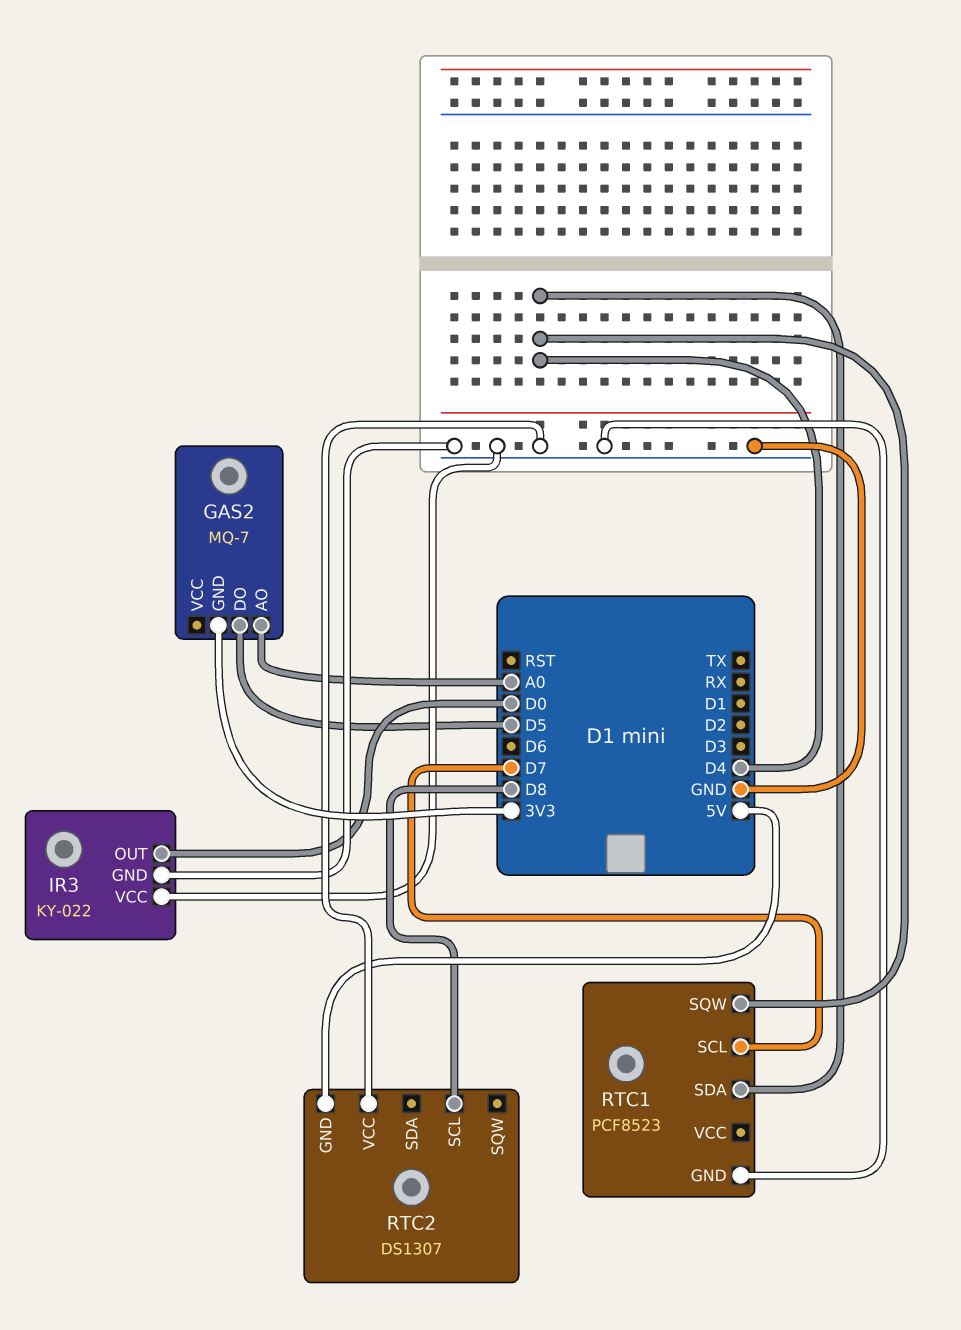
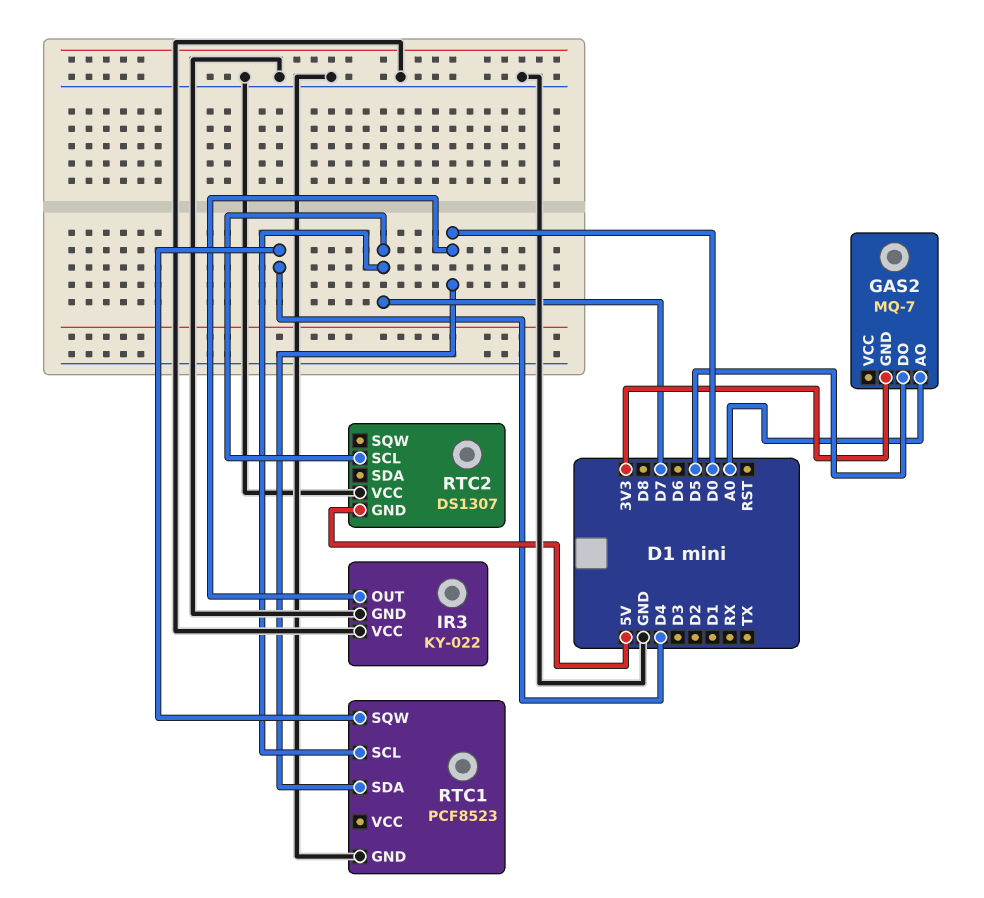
RTC1 pin SDA: D4 -> D0
RTC2 pin SCL: D8 -> D7

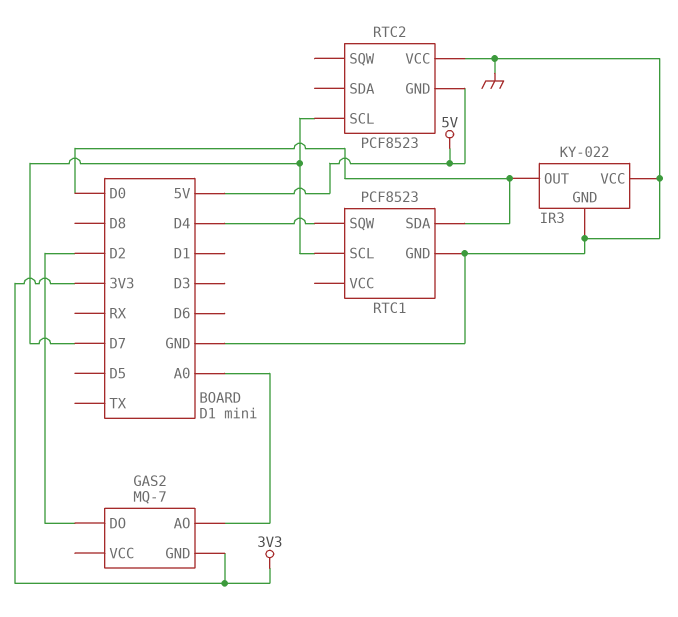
GAS2 pin DO: D5 -> D2
RTC2: DS1307 -> PCF8523

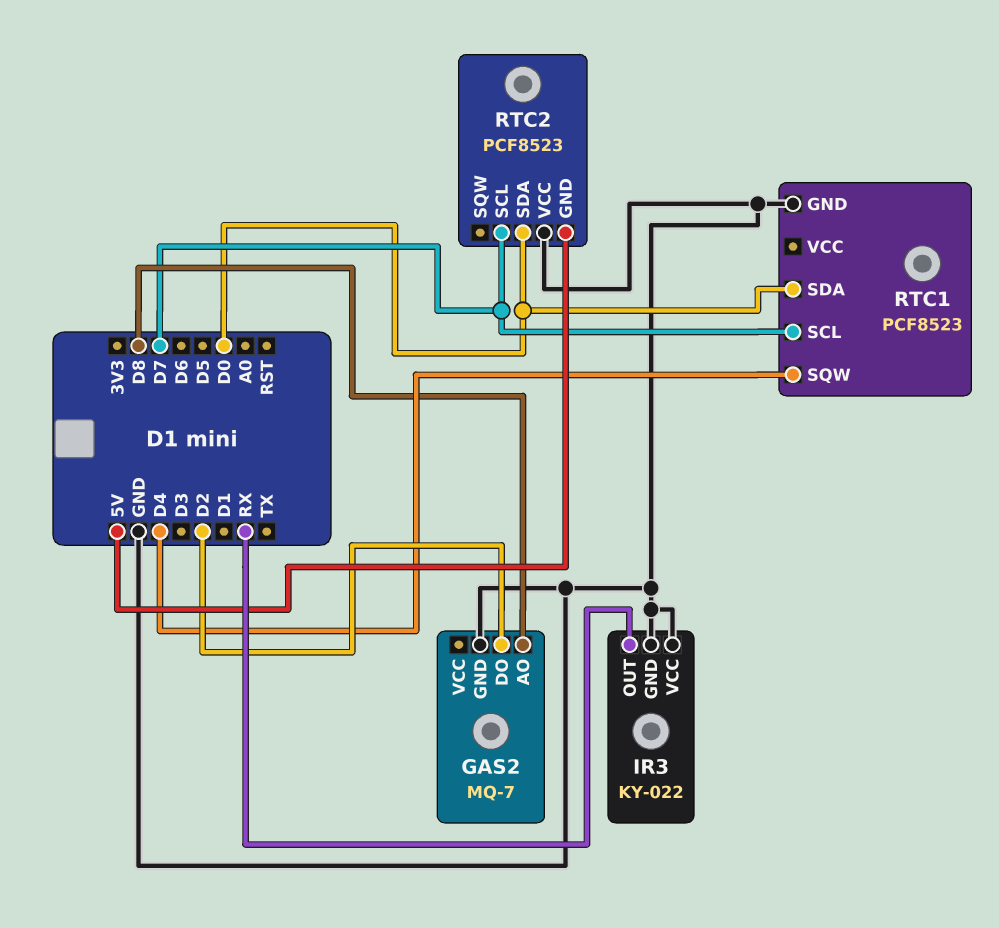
GAS2 pin AO: A0 -> D8
GAS2 pin GND: 3V3 -> GND
IR3 pin OUT: D0 -> RX
RTC2 pin SDA: none -> D0

